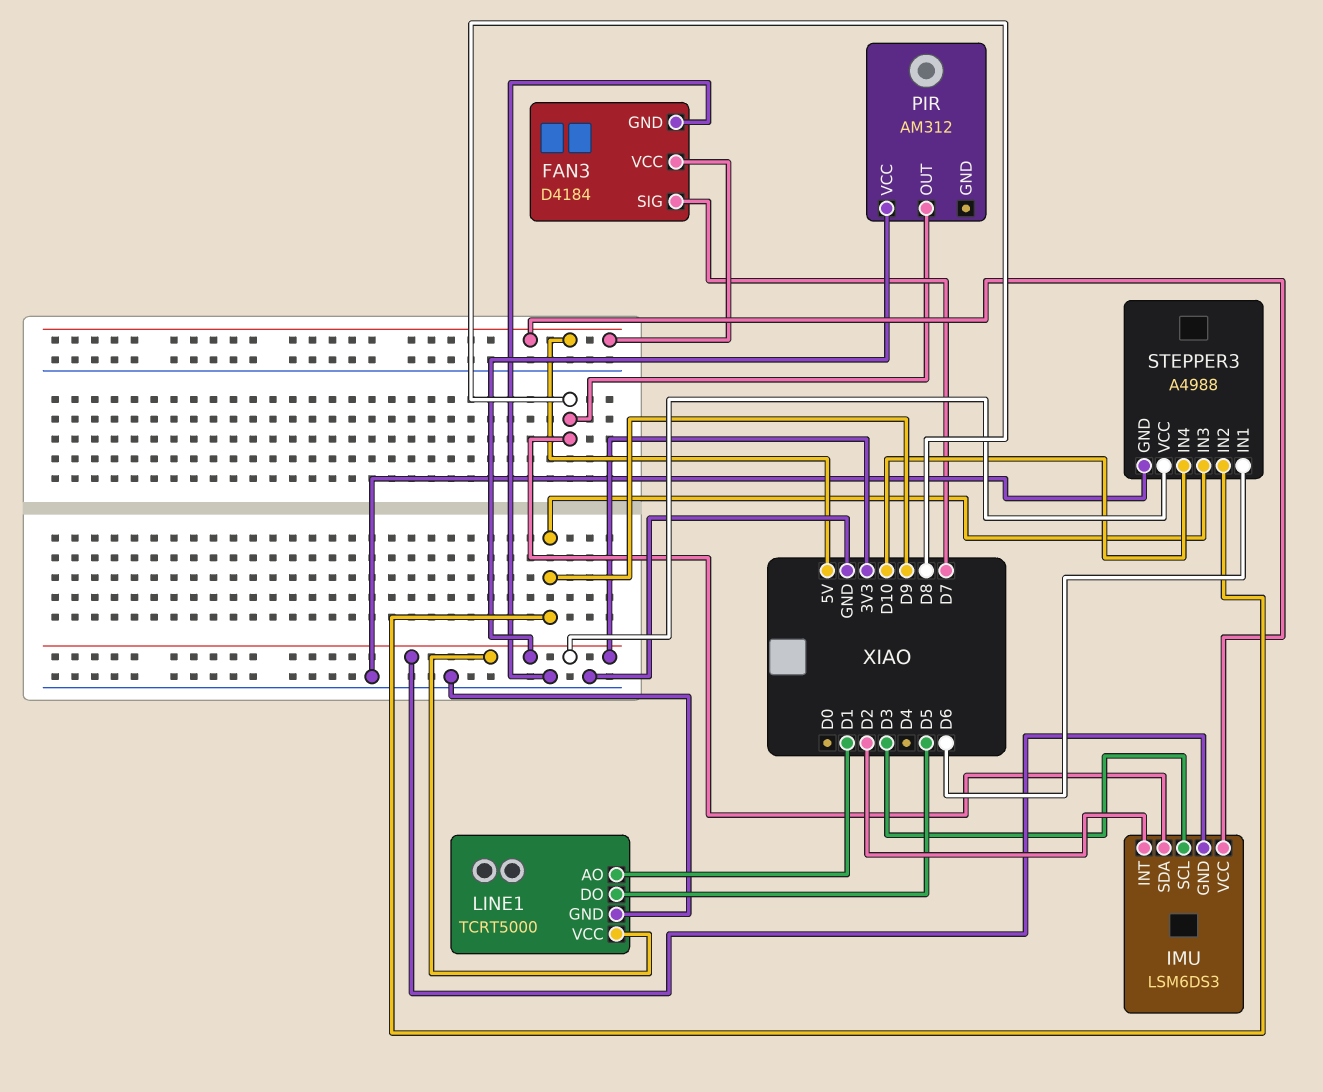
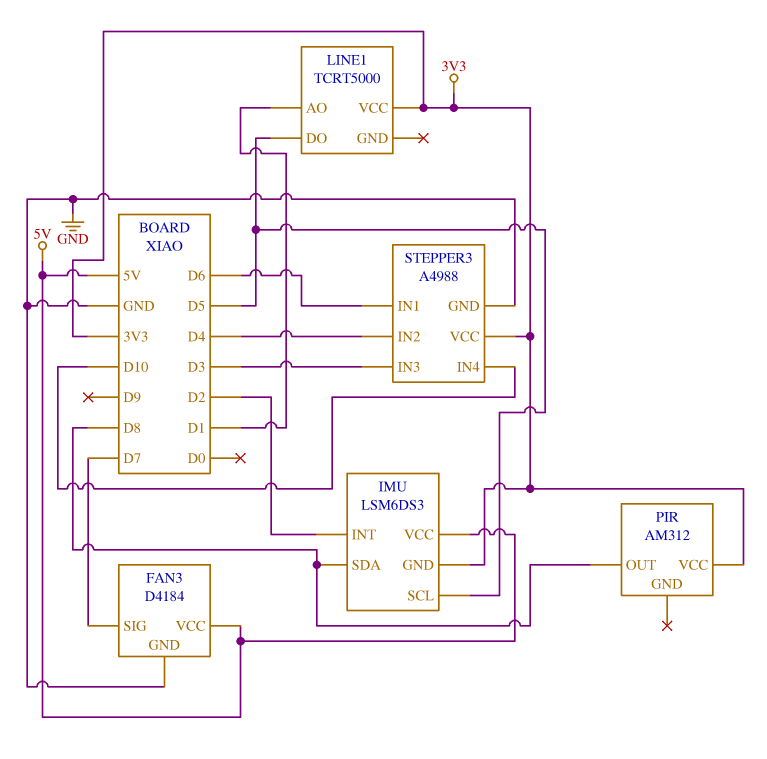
IMU pin SCL: D3 -> D5
LINE1 pin GND: GND -> none
STEPPER3 pin IN2: D9 -> D4
STEPPER3 pin IN3: D9 -> D3

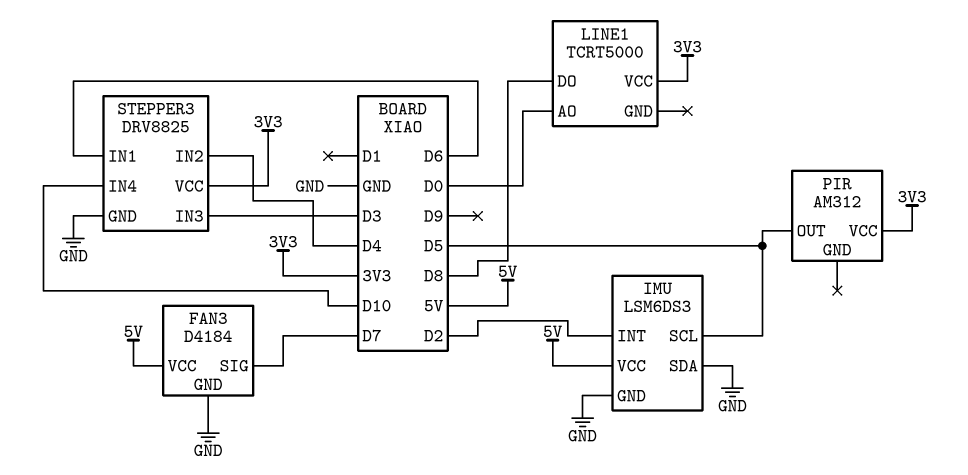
IMU pin GND: 3V3 -> GND
IMU pin SDA: D8 -> GND
LINE1 pin AO: D1 -> D0
LINE1 pin DO: D5 -> D8
PIR pin OUT: D8 -> D5
STEPPER3: A4988 -> DRV8825

